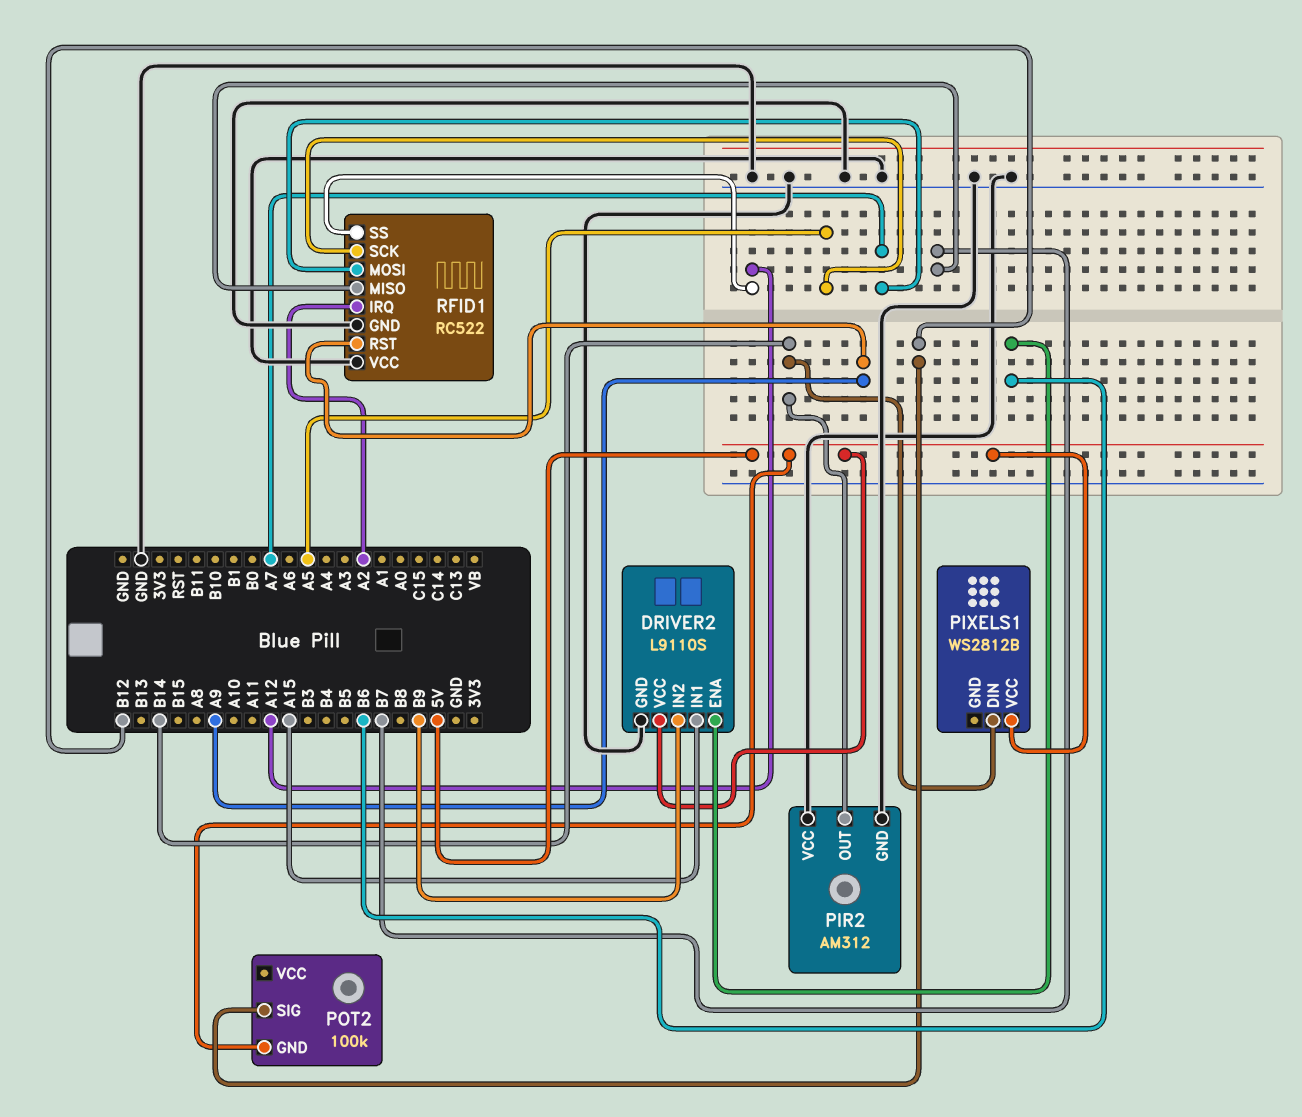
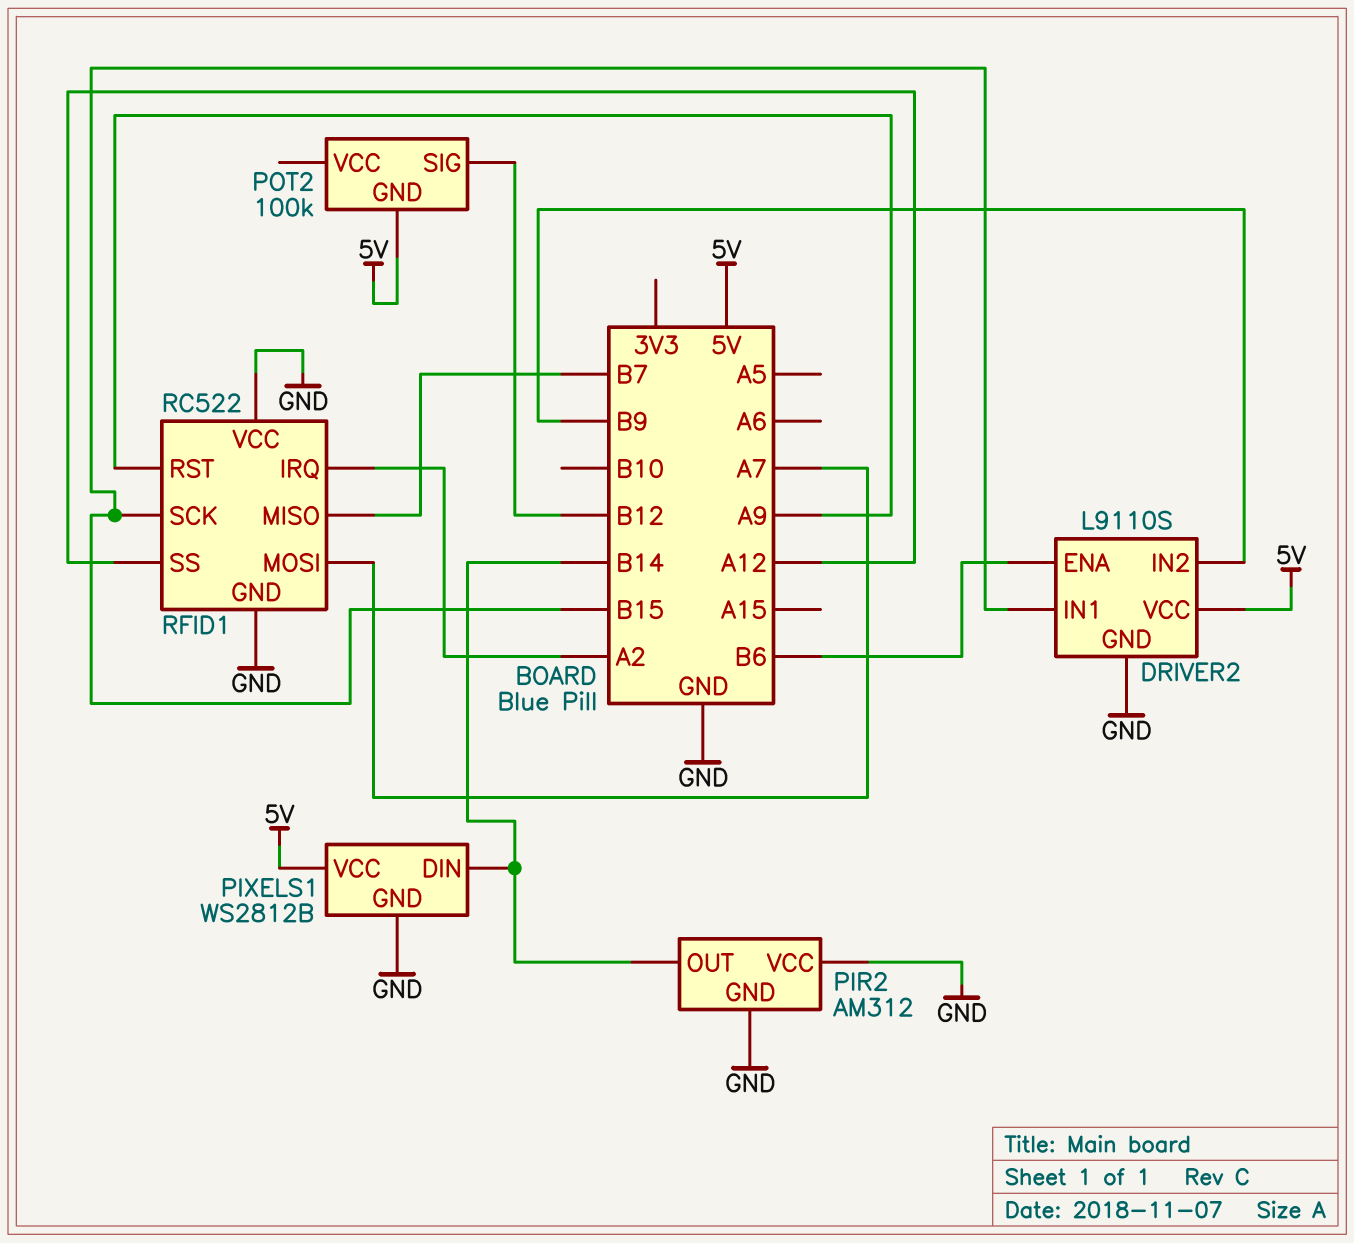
DRIVER2 pin IN1: A15 -> B15
PIXELS1 pin GND: none -> GND
RFID1 pin SCK: A5 -> B15

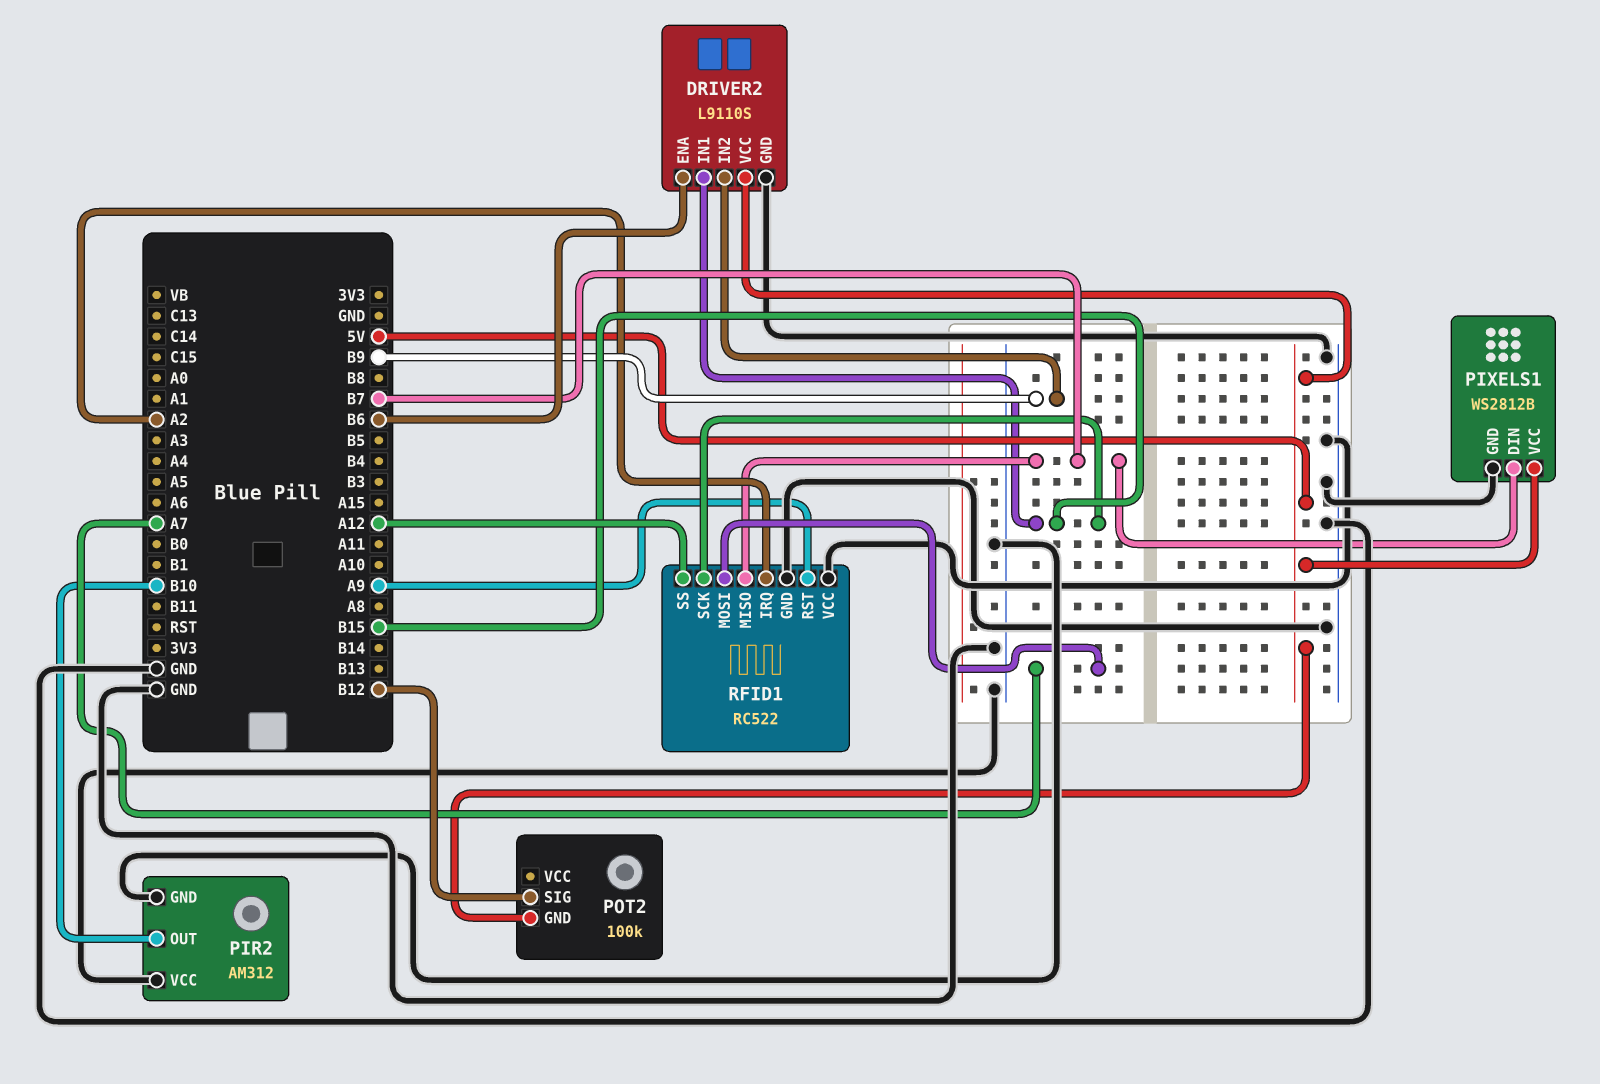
PIR2 pin OUT: B14 -> B10
PIXELS1 pin DIN: B14 -> B7

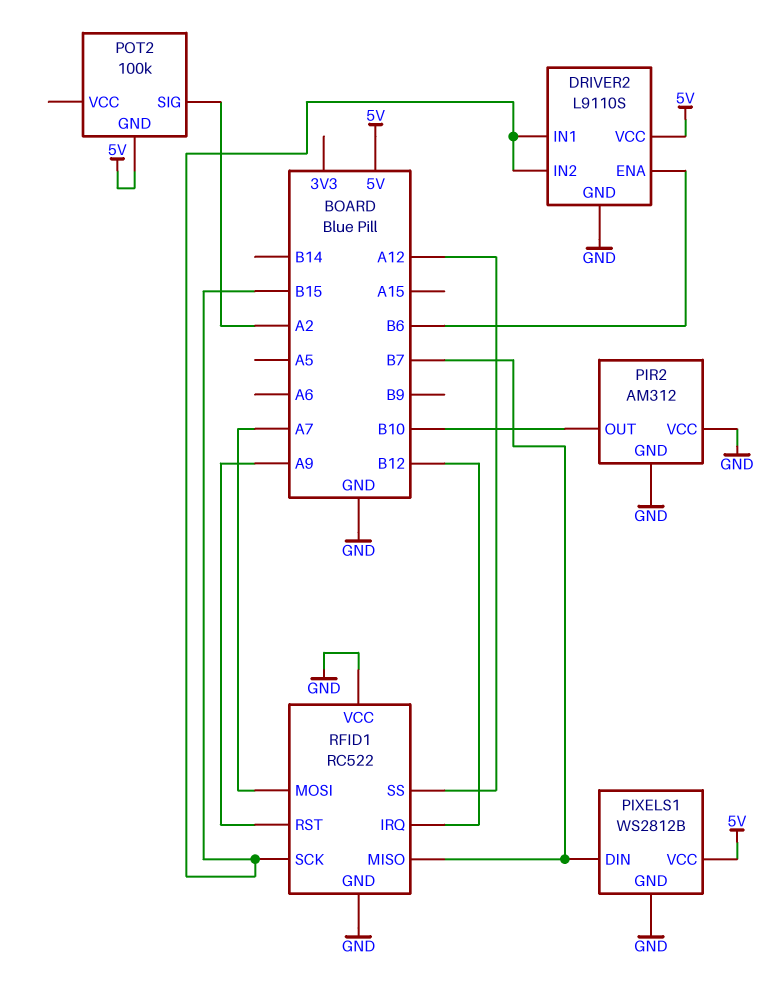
DRIVER2 pin IN2: B9 -> B15
POT2 pin SIG: B12 -> A2
RFID1 pin IRQ: A2 -> B12

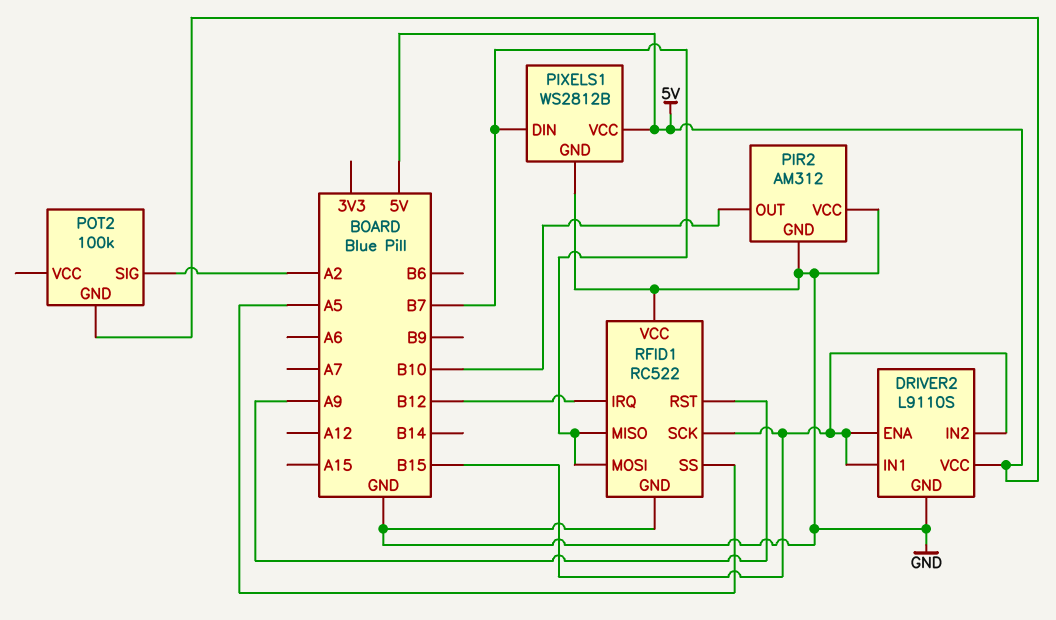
DRIVER2 pin ENA: B6 -> B15
RFID1 pin MOSI: A7 -> B7
RFID1 pin SS: A12 -> A5

